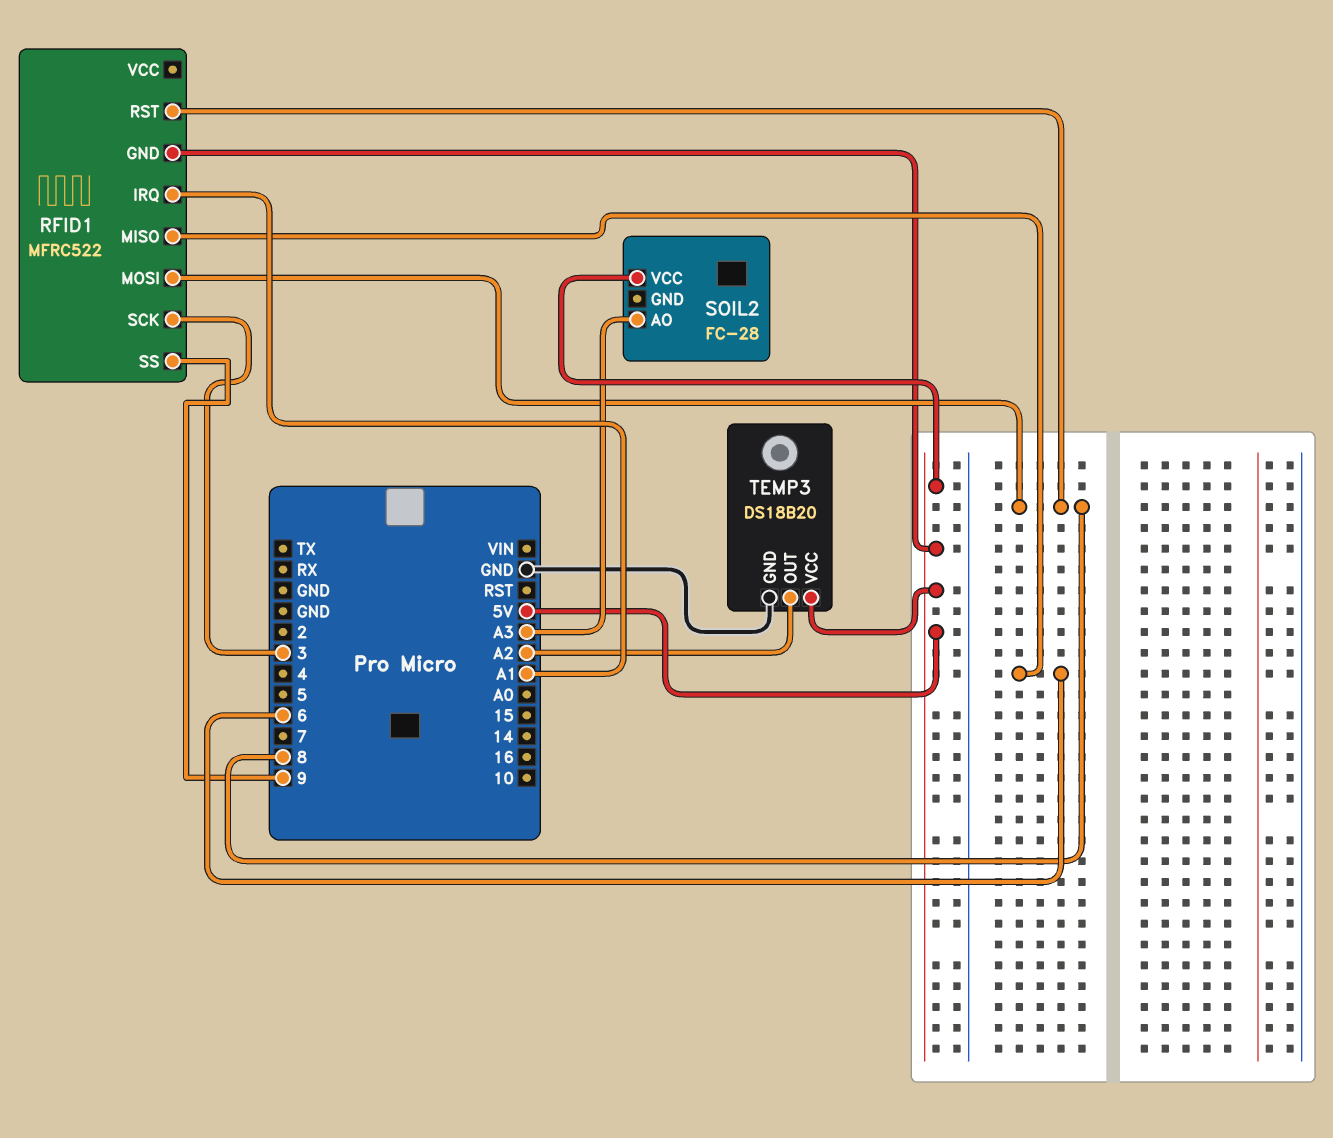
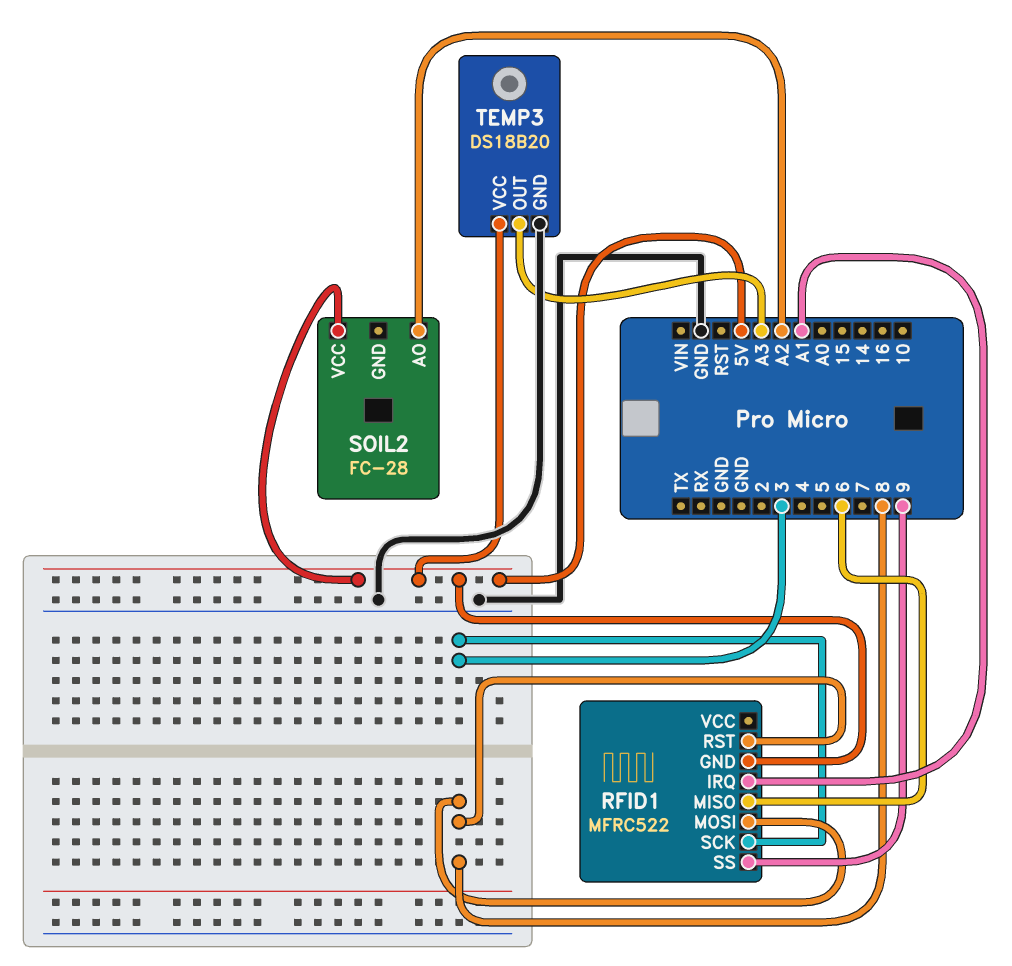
SOIL2 pin AO: A3 -> A2
TEMP3 pin OUT: A2 -> A3

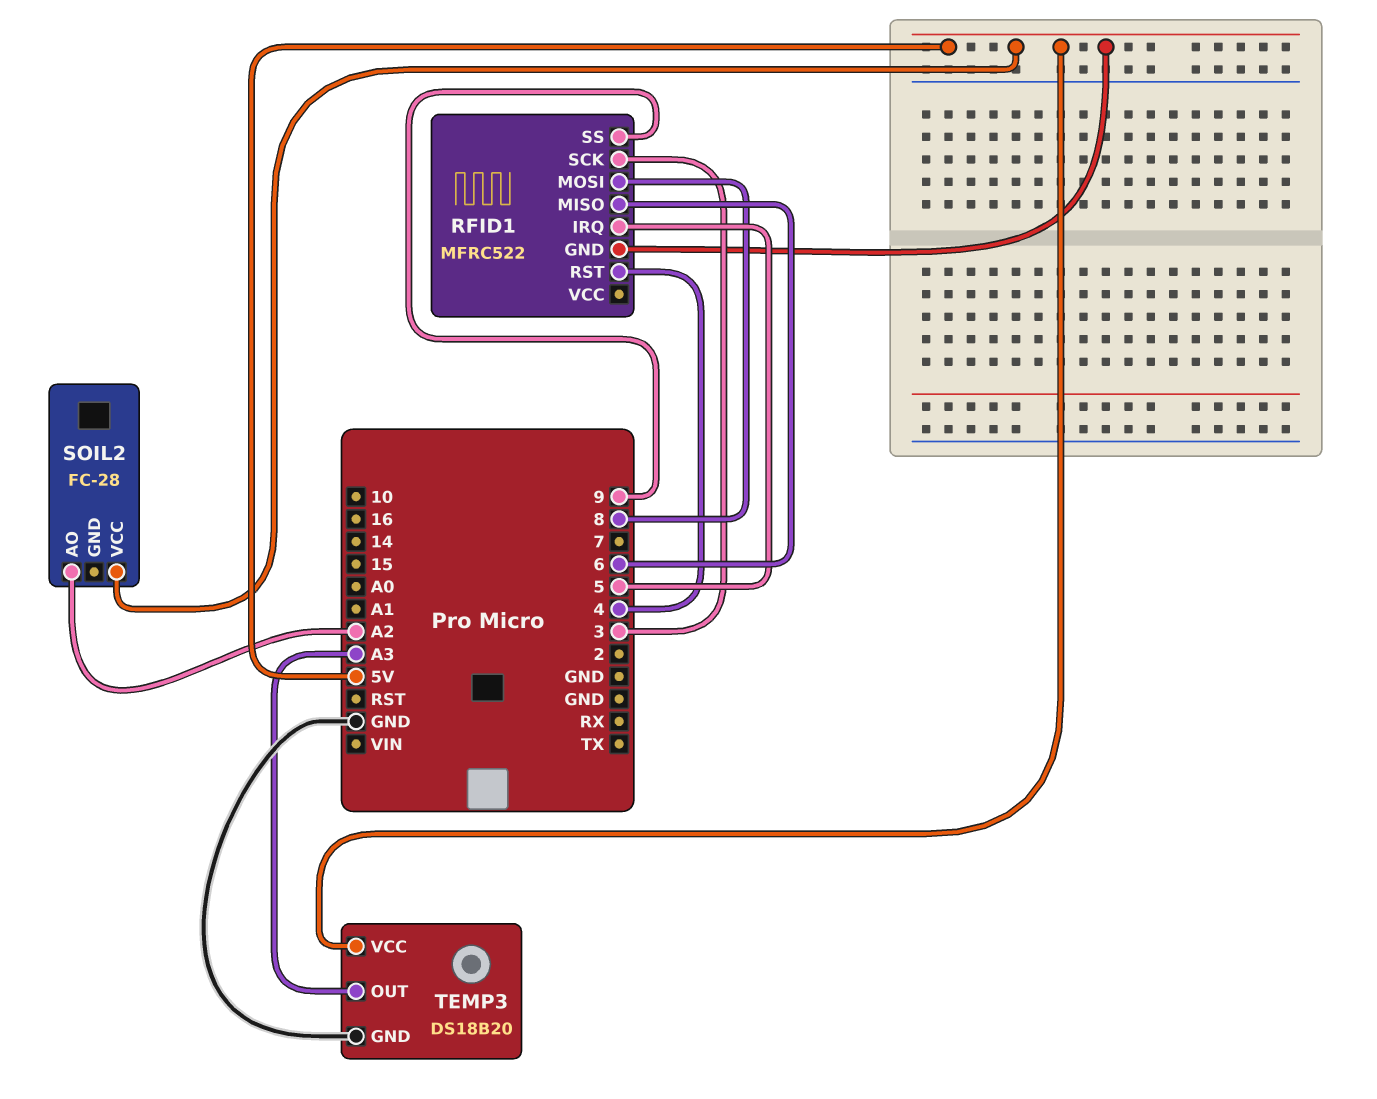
RFID1 pin IRQ: A1 -> 5
RFID1 pin RST: 8 -> 4

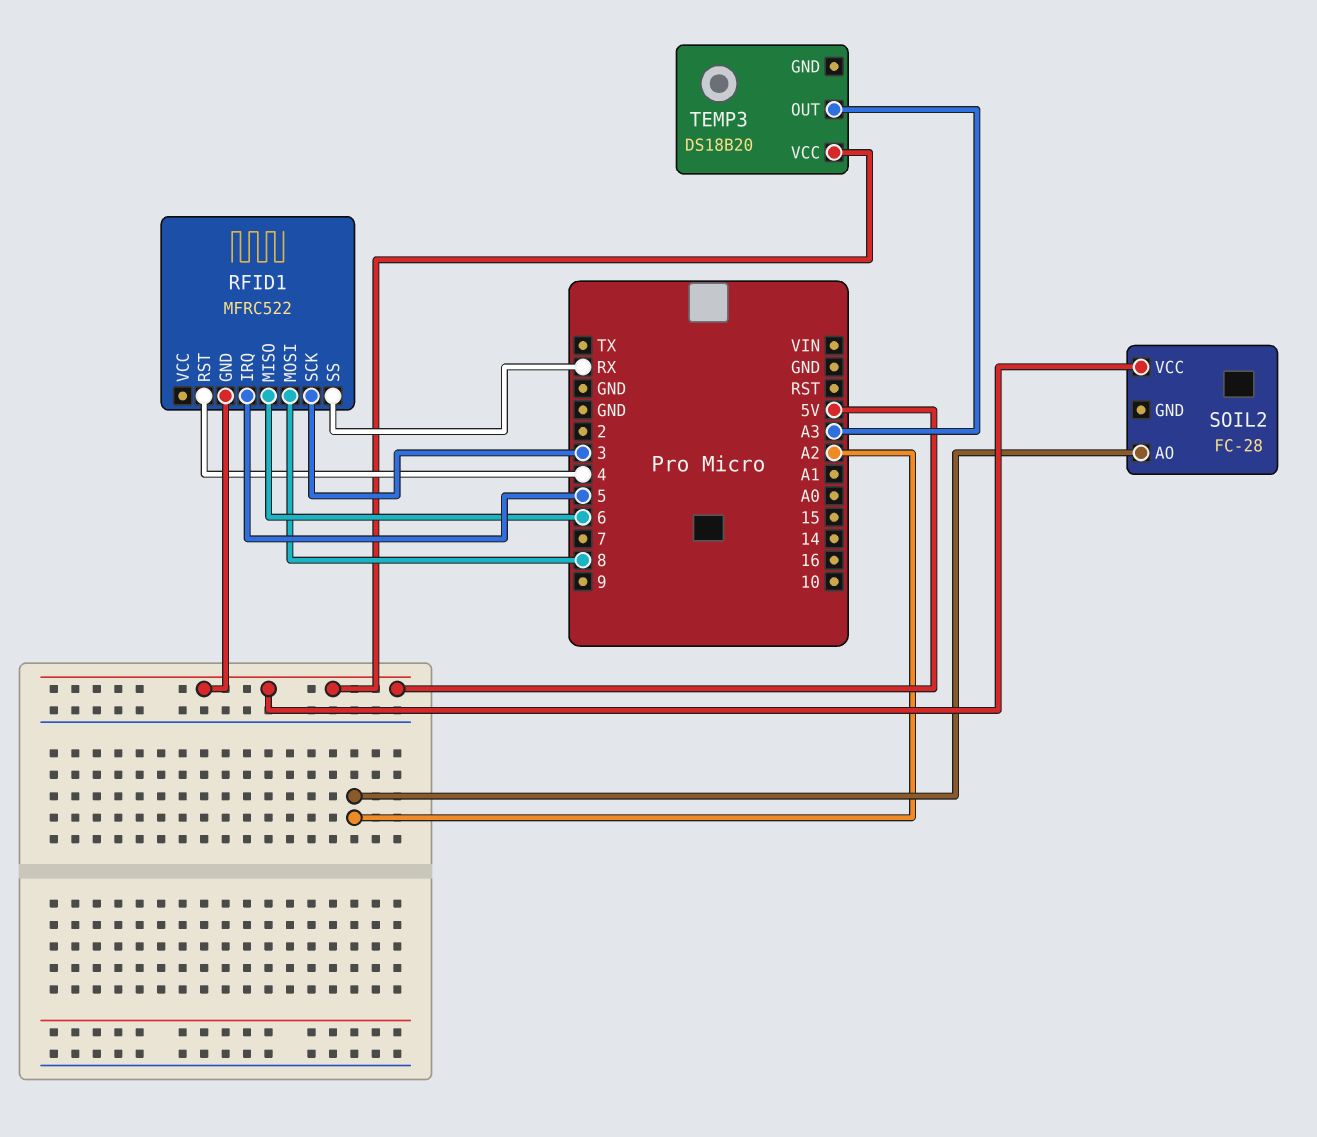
RFID1 pin SS: 9 -> RX
TEMP3 pin GND: GND -> none

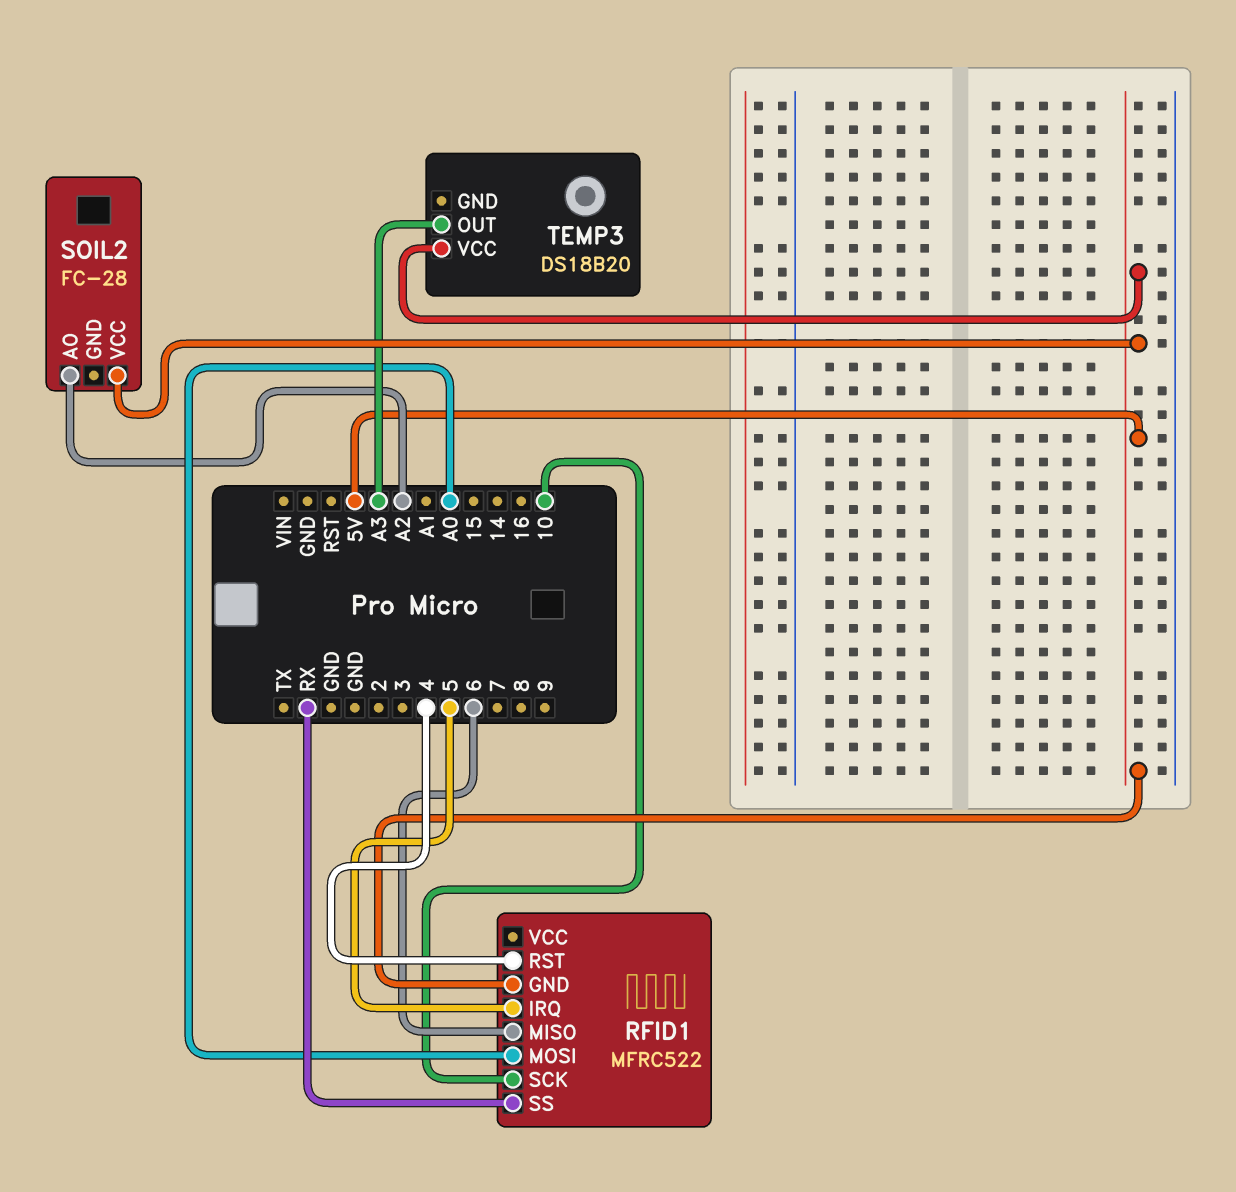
RFID1 pin MOSI: 8 -> A0
RFID1 pin SCK: 3 -> 10

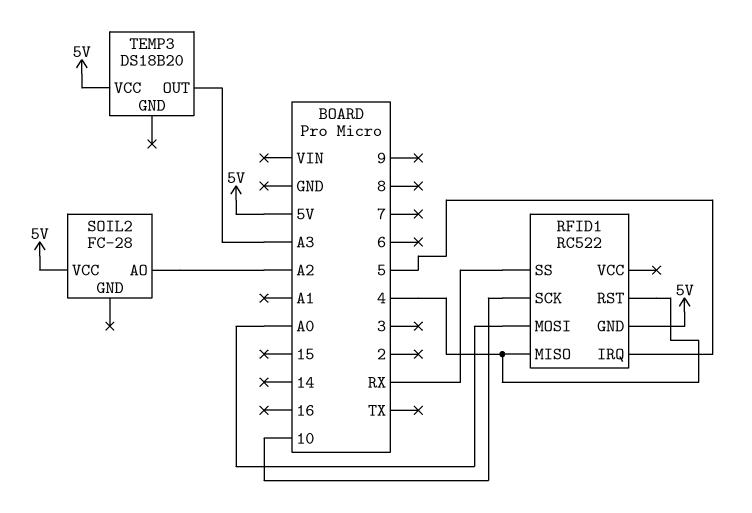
RFID1: MFRC522 -> RC522
RFID1 pin MISO: 6 -> 4

